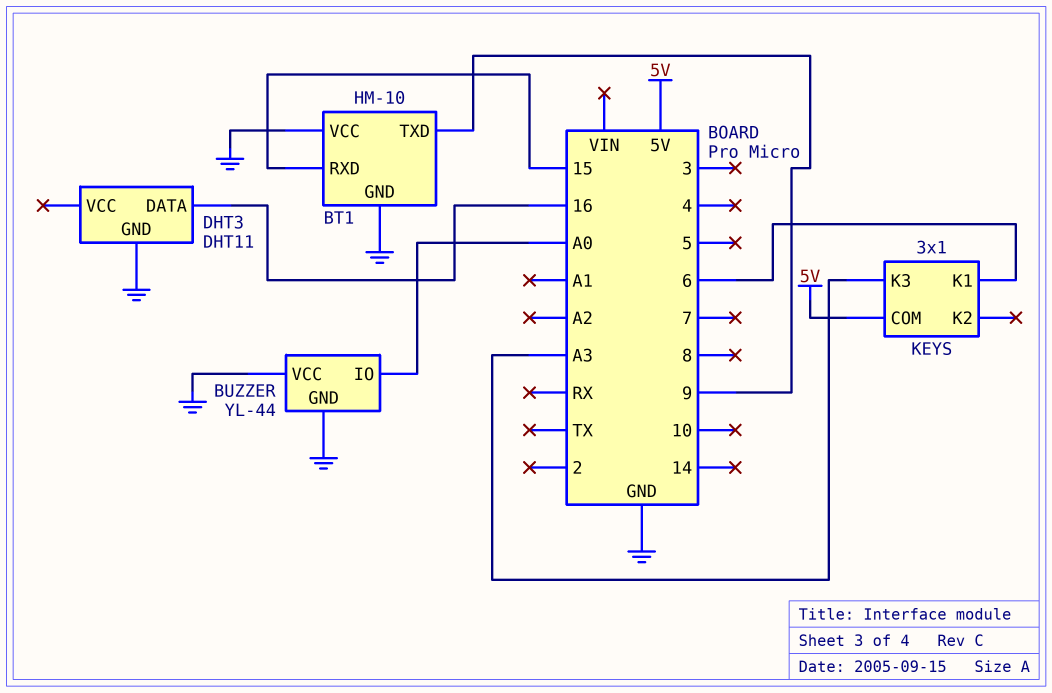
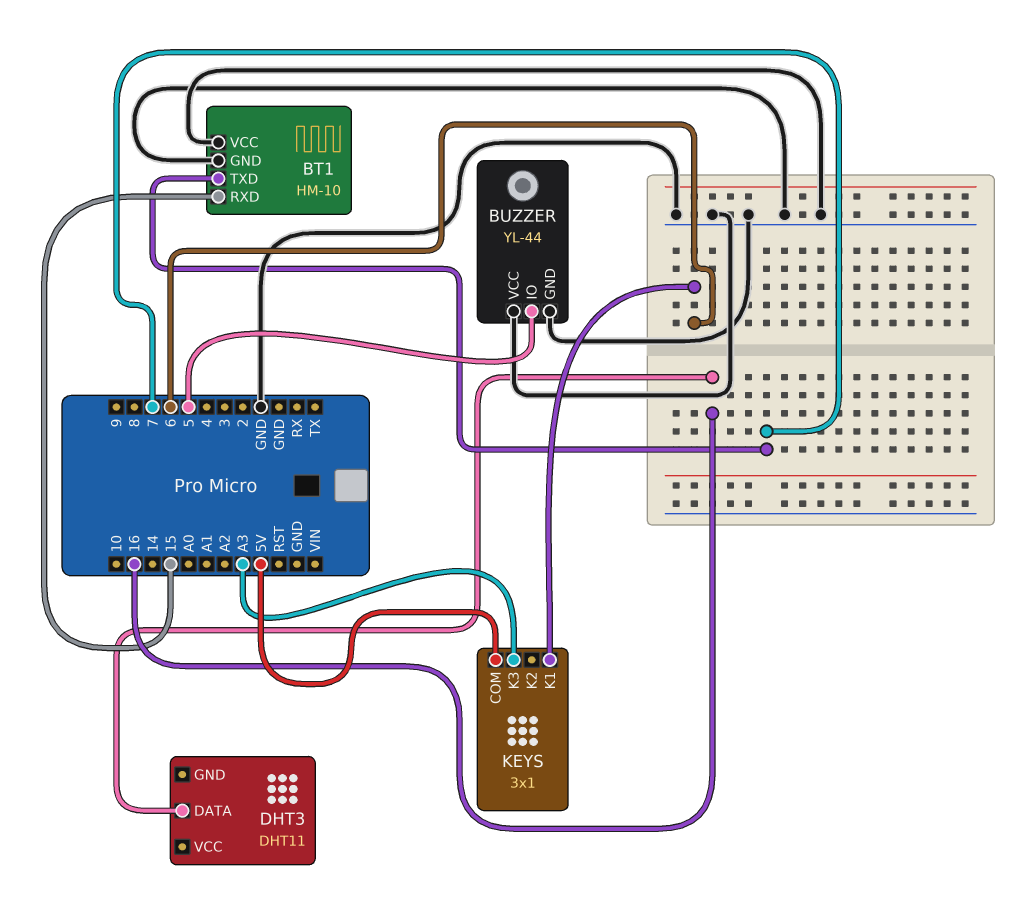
BT1 pin TXD: 9 -> 7
BUZZER pin IO: A0 -> 5
DHT3 pin GND: GND -> none

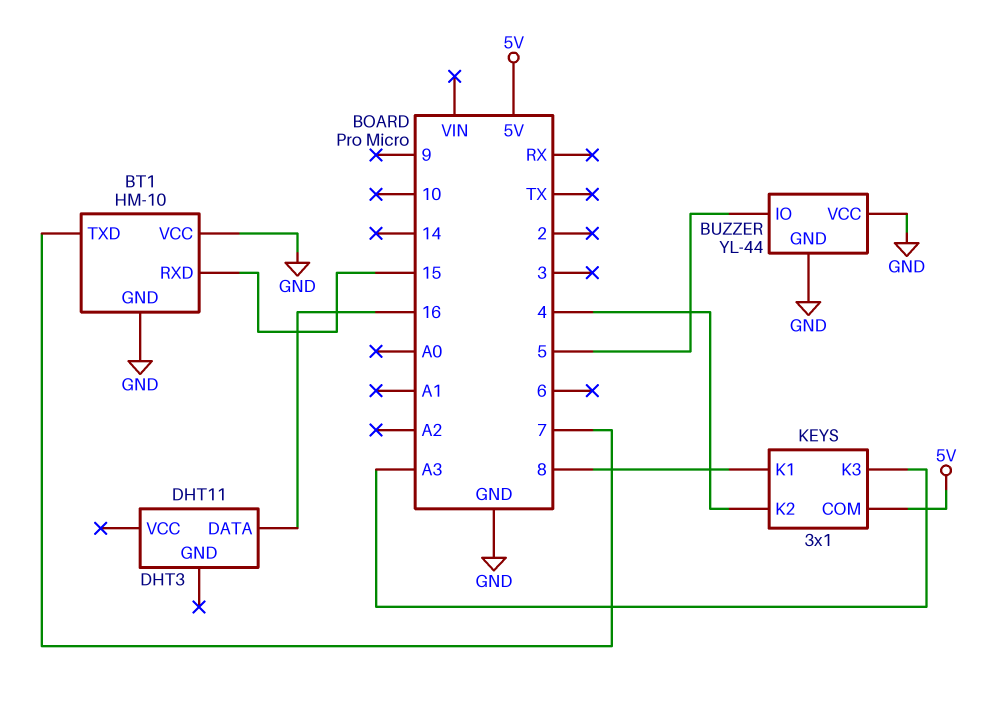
KEYS pin K1: 6 -> 8
KEYS pin K2: none -> 4

